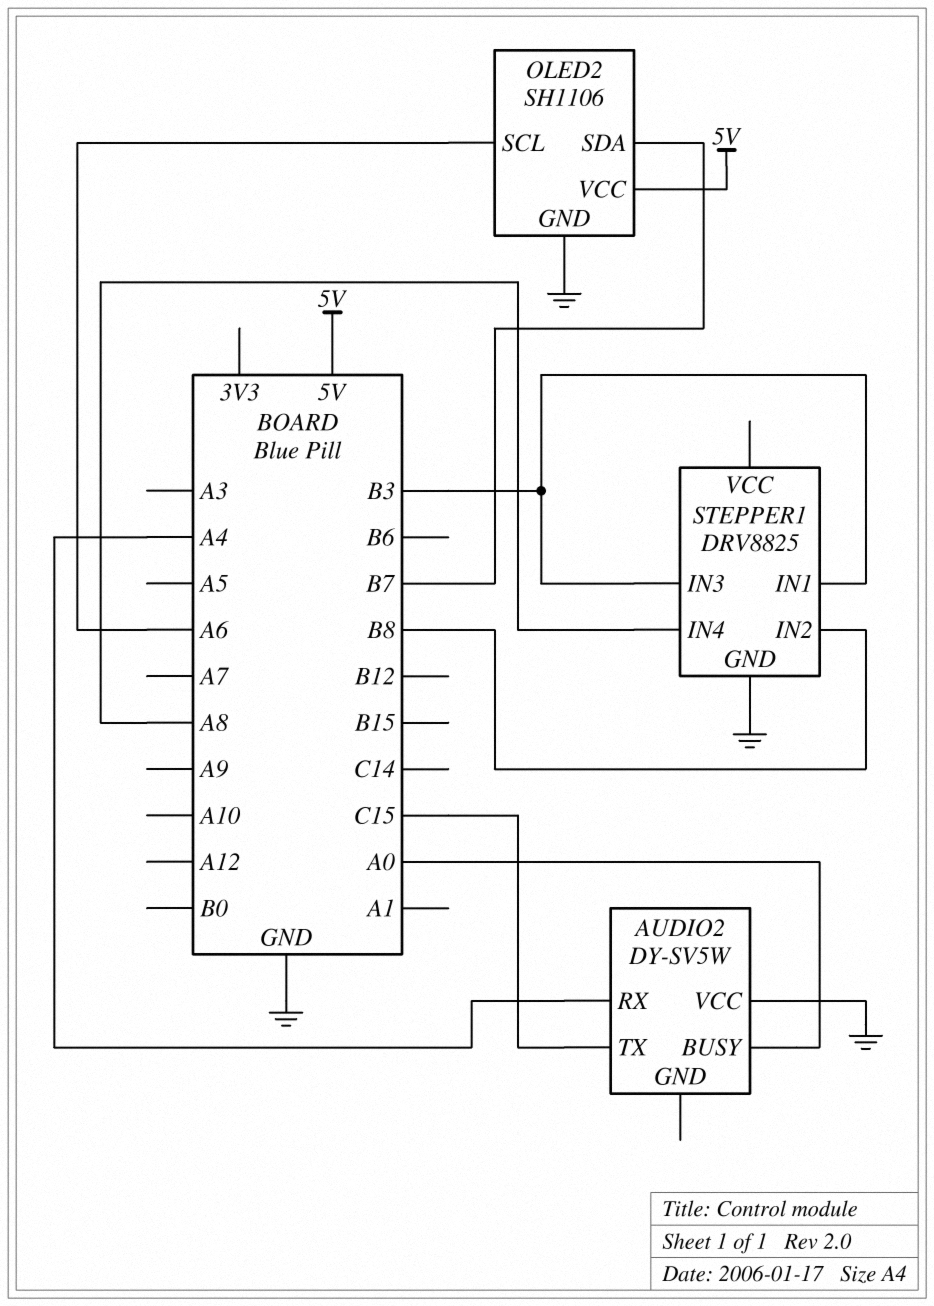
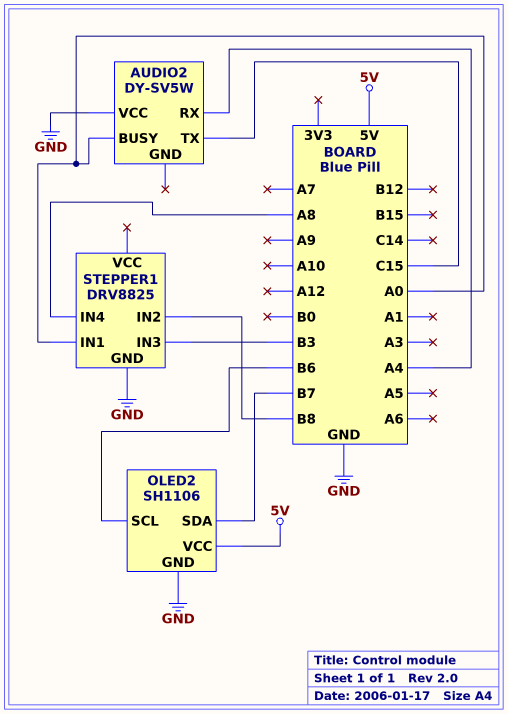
OLED2 pin SCL: A6 -> B6
STEPPER1 pin IN1: B3 -> A0

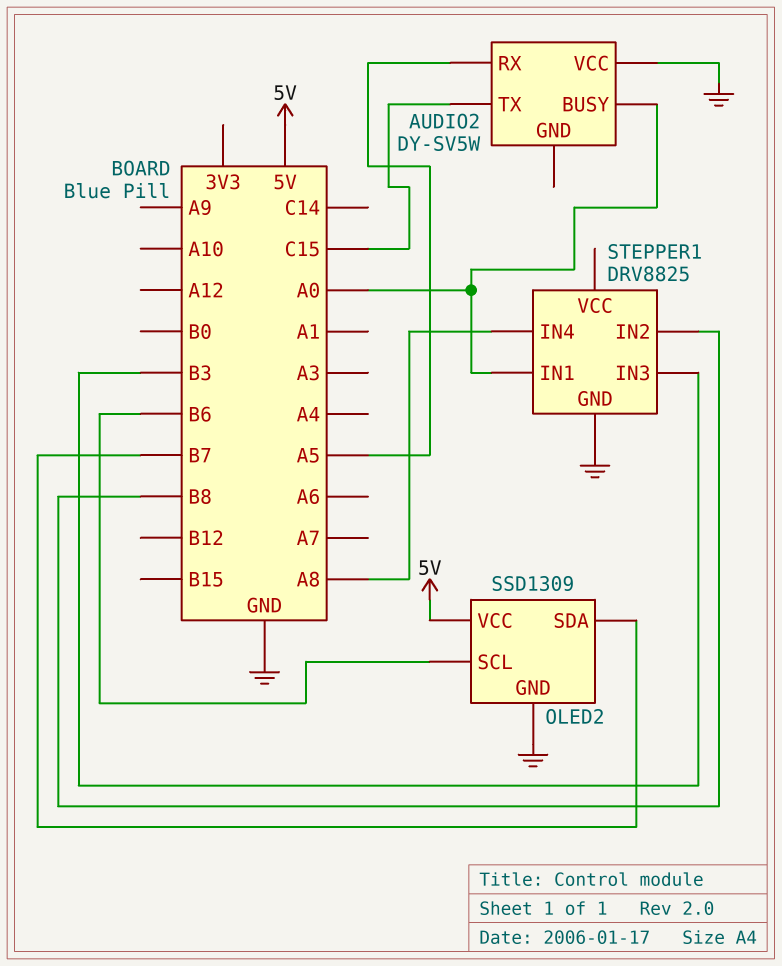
AUDIO2 pin RX: A4 -> A5
OLED2: SH1106 -> SSD1309

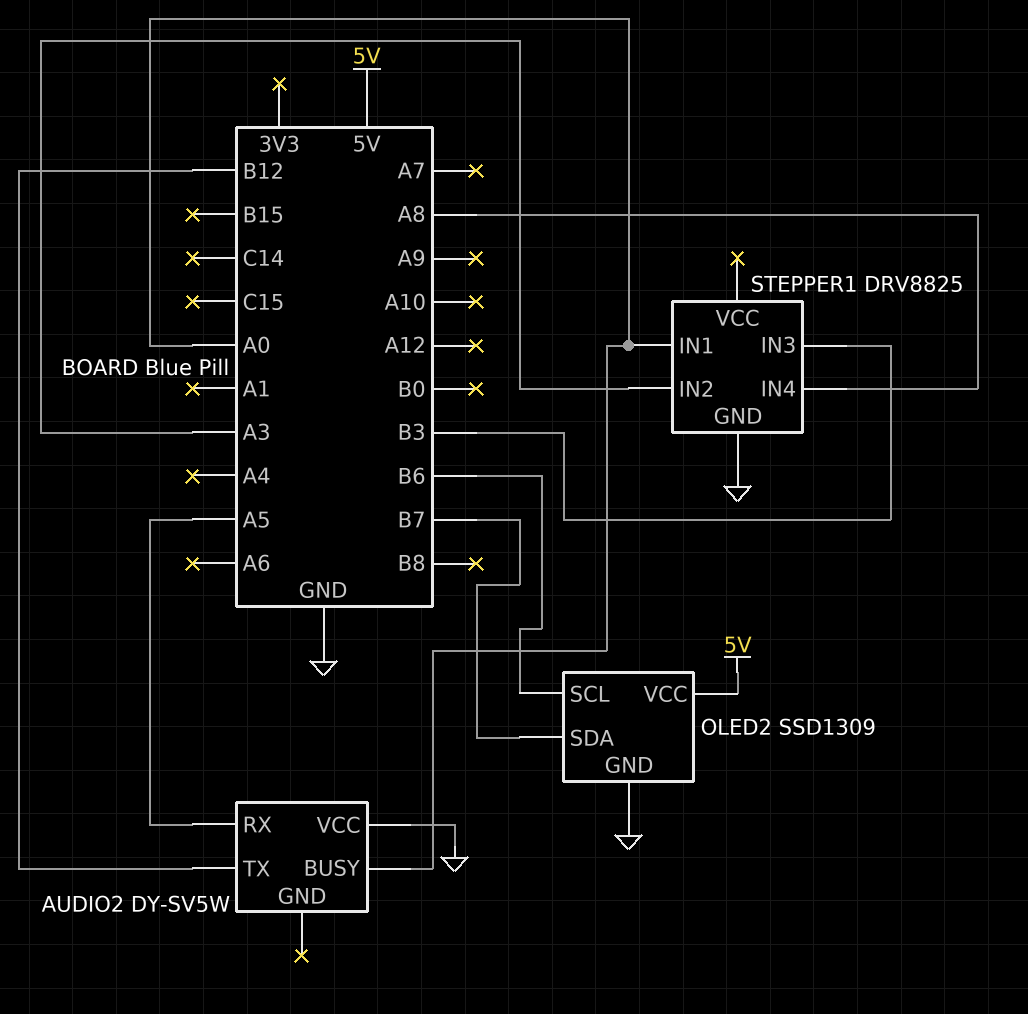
AUDIO2 pin TX: C15 -> B12
STEPPER1 pin IN2: B8 -> A3

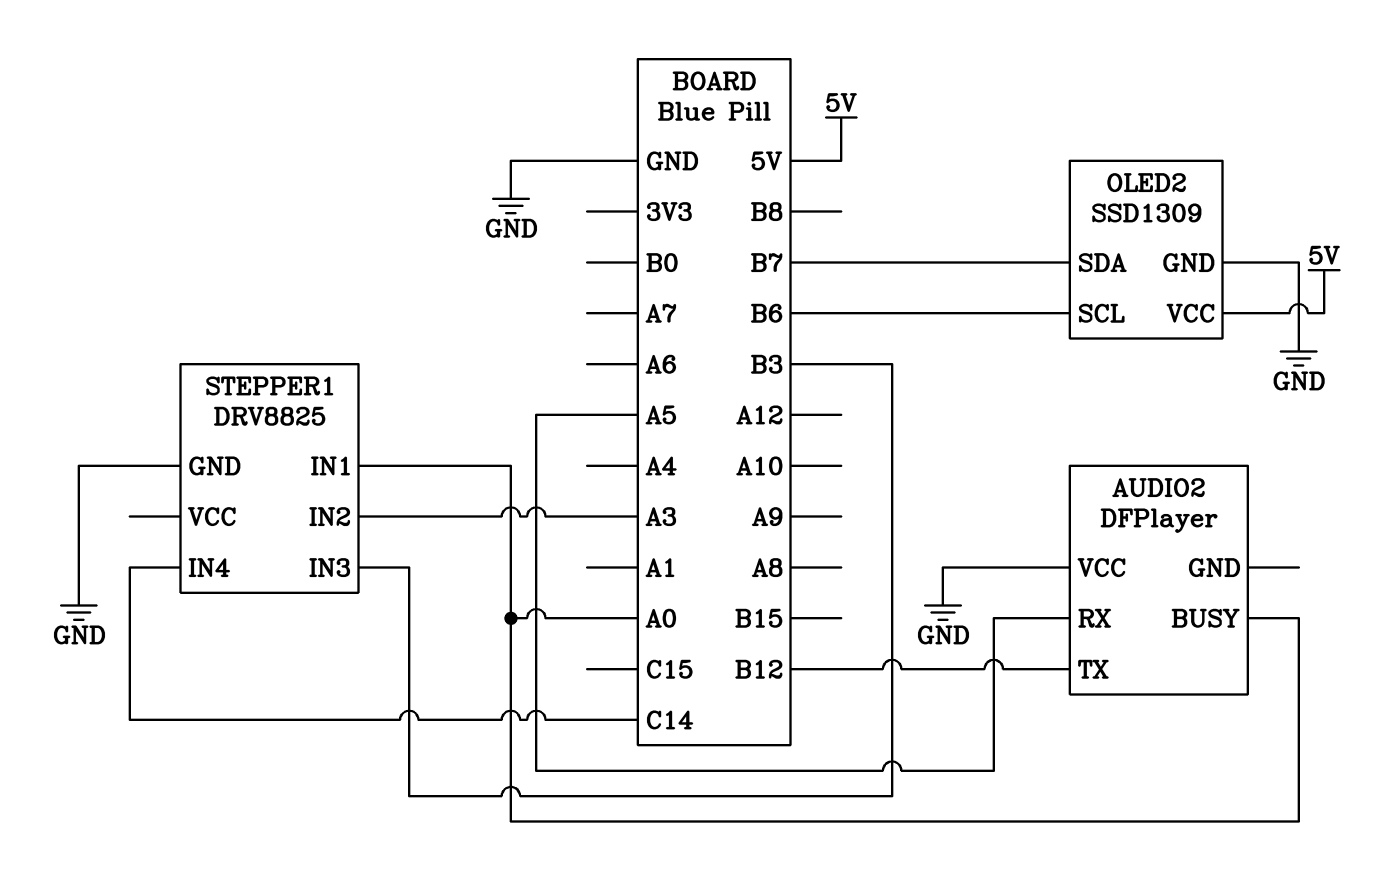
AUDIO2: DY-SV5W -> DFPlayer
STEPPER1 pin IN4: A8 -> C14

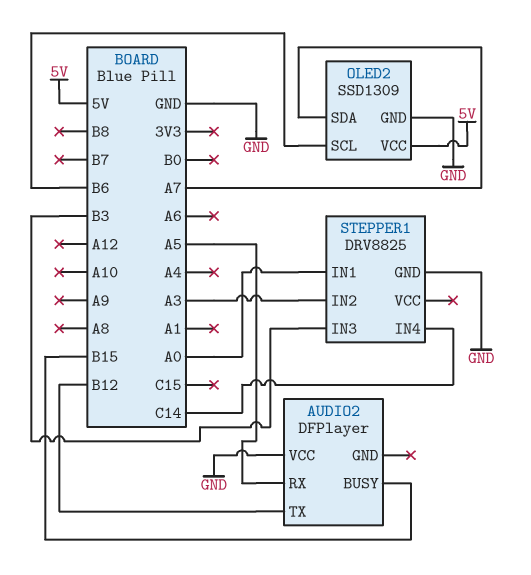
AUDIO2 pin BUSY: A0 -> B15
OLED2 pin SDA: B7 -> A7

